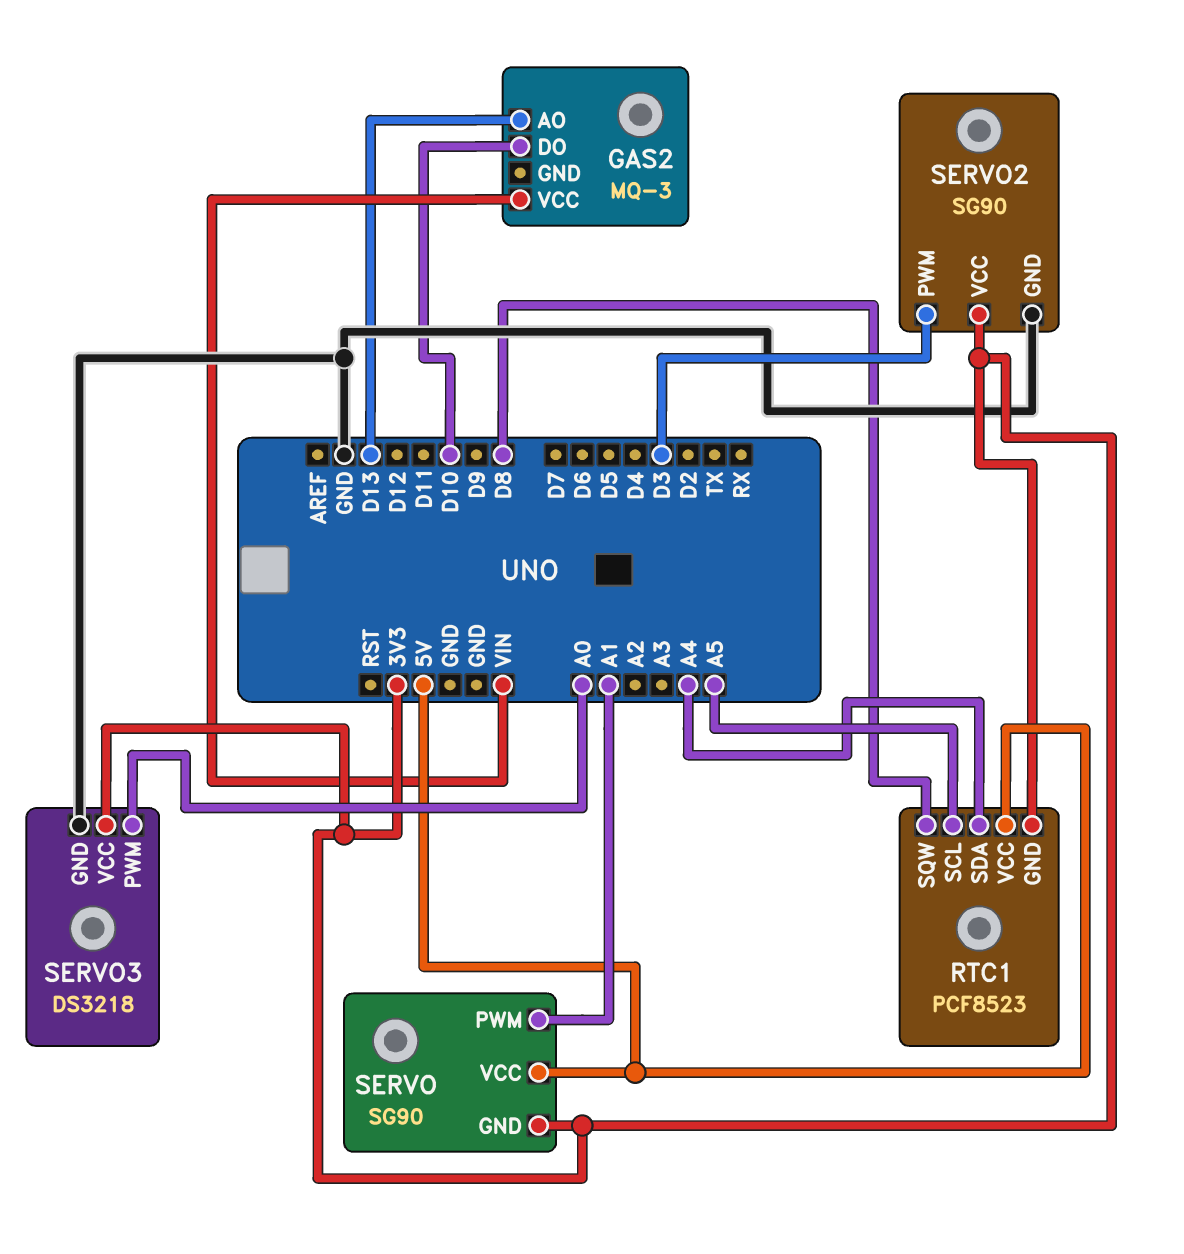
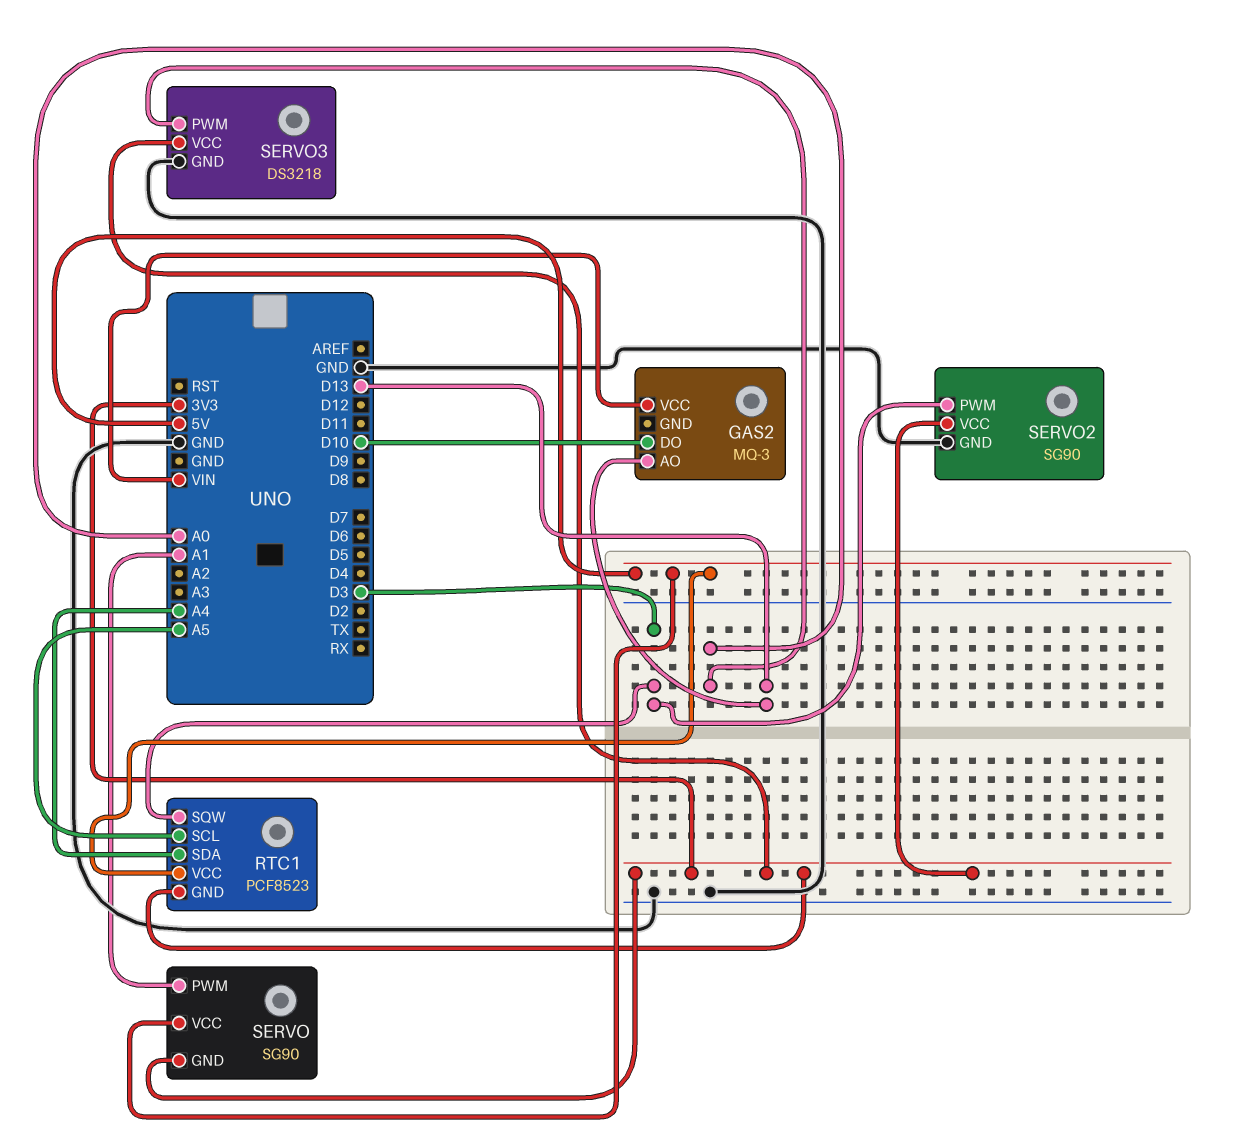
RTC1 pin SQW: D8 -> D3

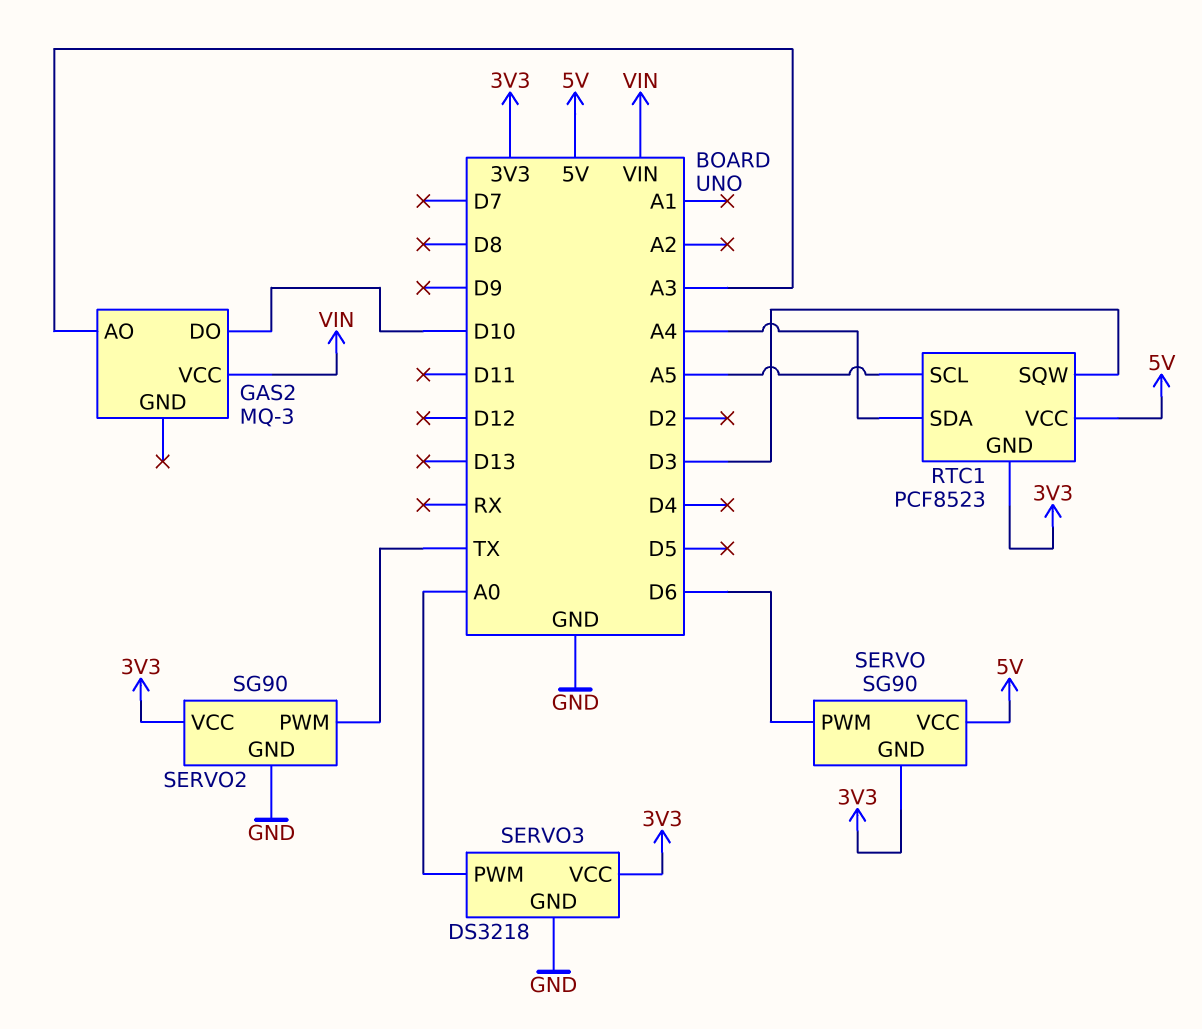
GAS2 pin AO: D13 -> A3
SERVO pin PWM: A1 -> D6
SERVO2 pin PWM: D3 -> TX

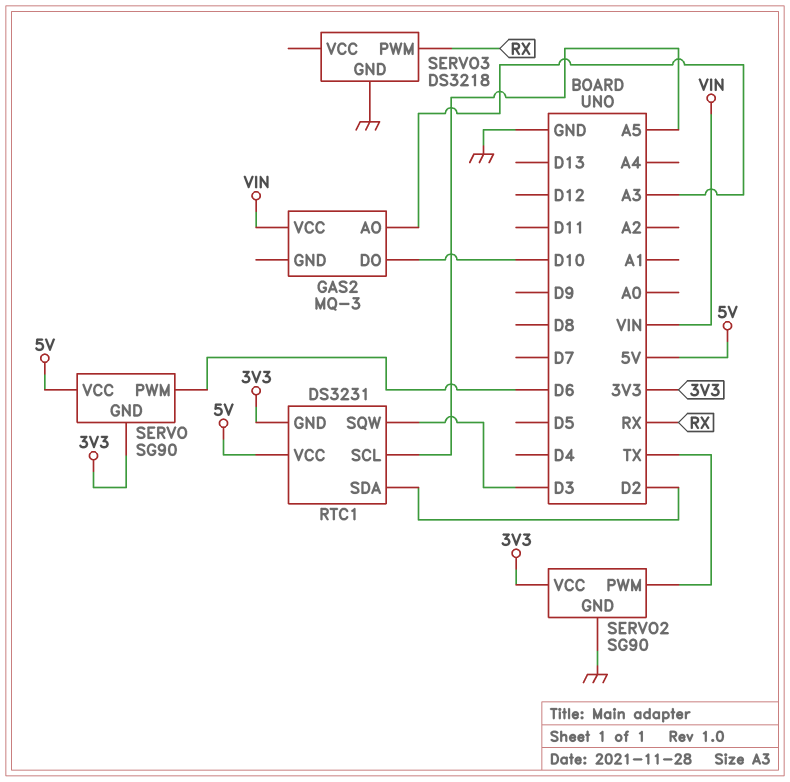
RTC1: PCF8523 -> DS3231
RTC1 pin SDA: A4 -> D2
SERVO3 pin PWM: A0 -> RX
SERVO3 pin VCC: 3V3 -> none

